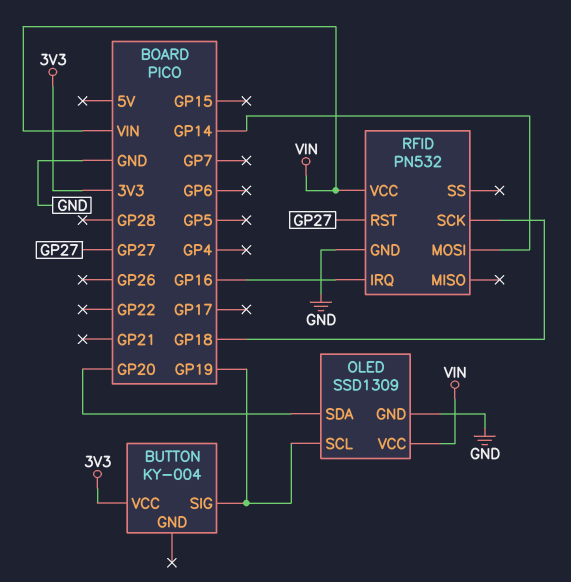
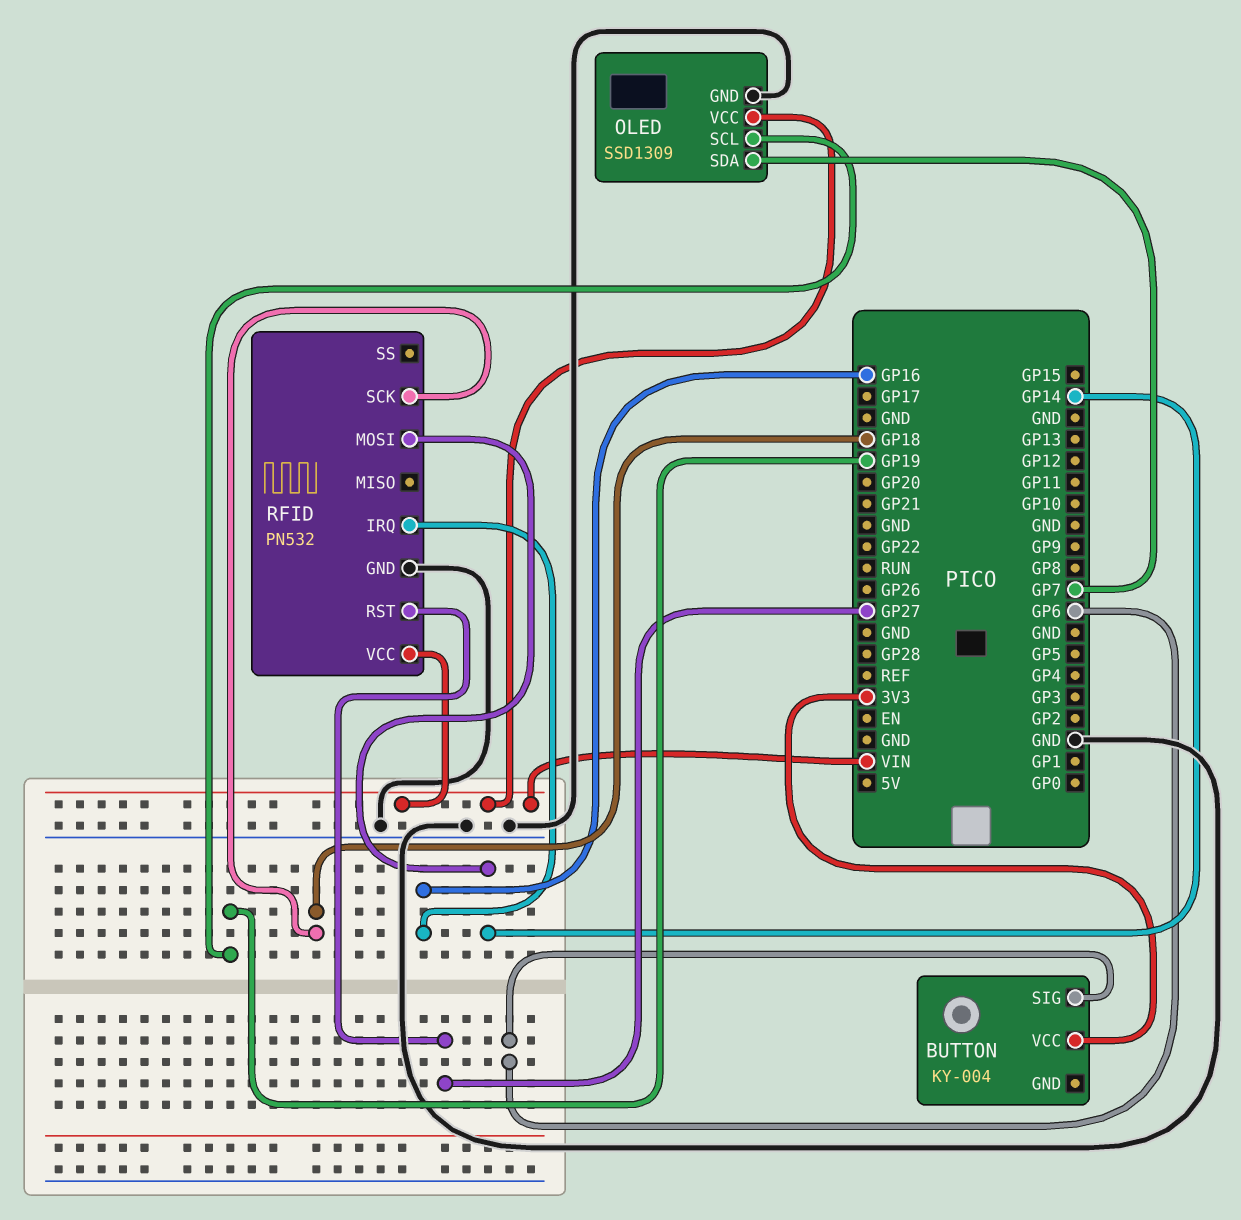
BUTTON pin SIG: GP19 -> GP6
OLED pin SDA: GP20 -> GP7

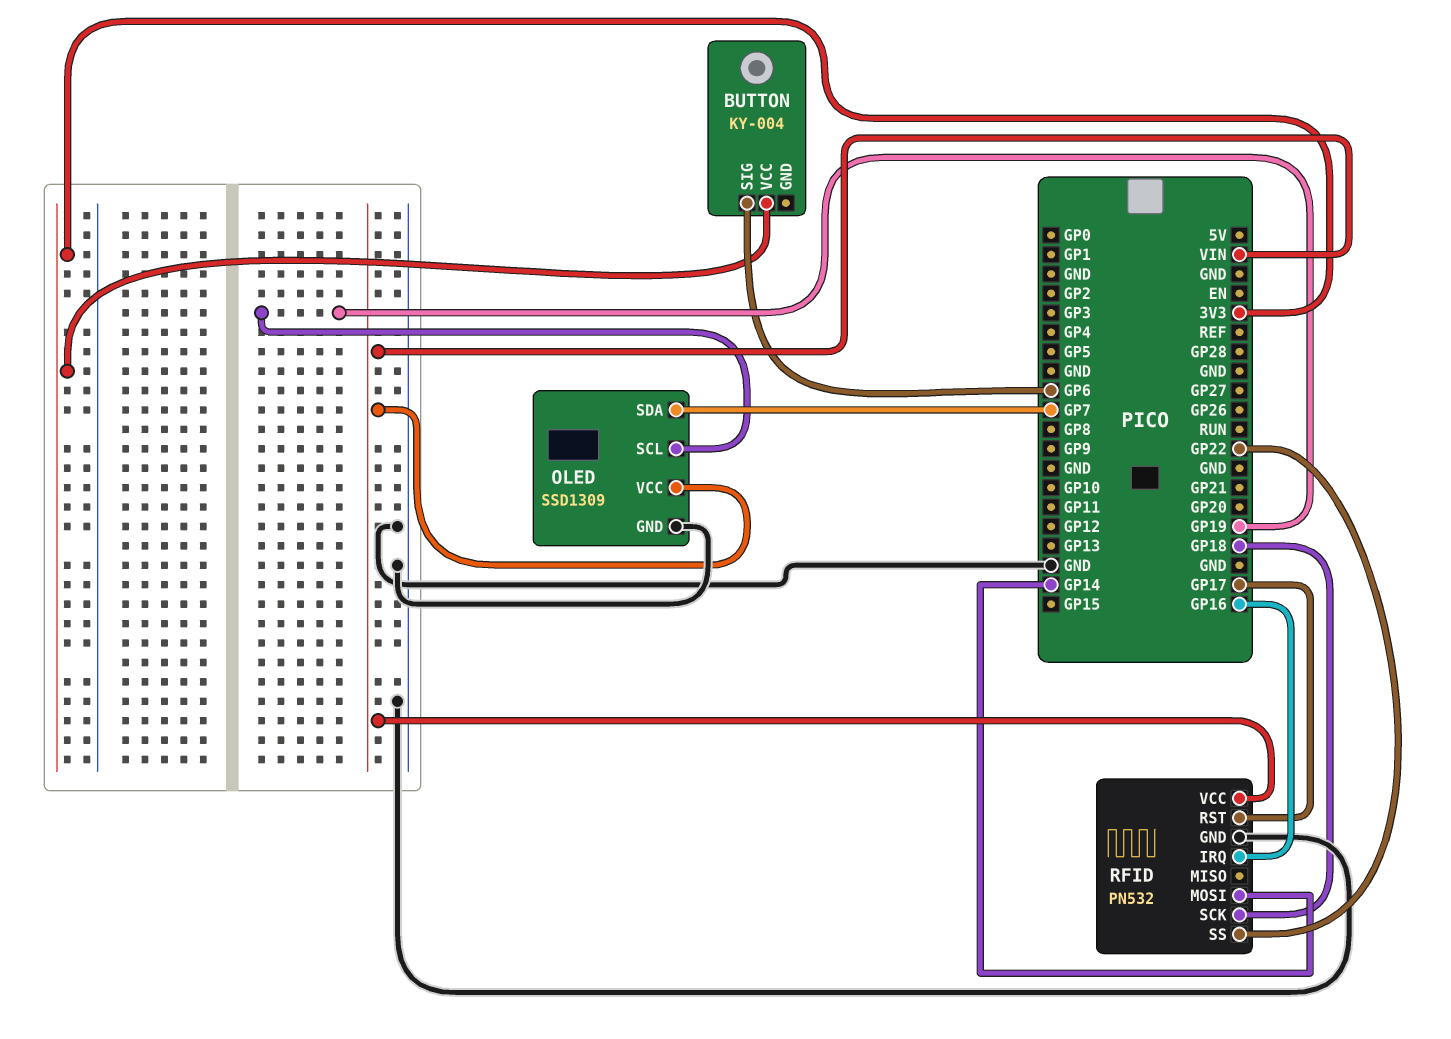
RFID pin RST: GP27 -> GP17
RFID pin SS: none -> GP22

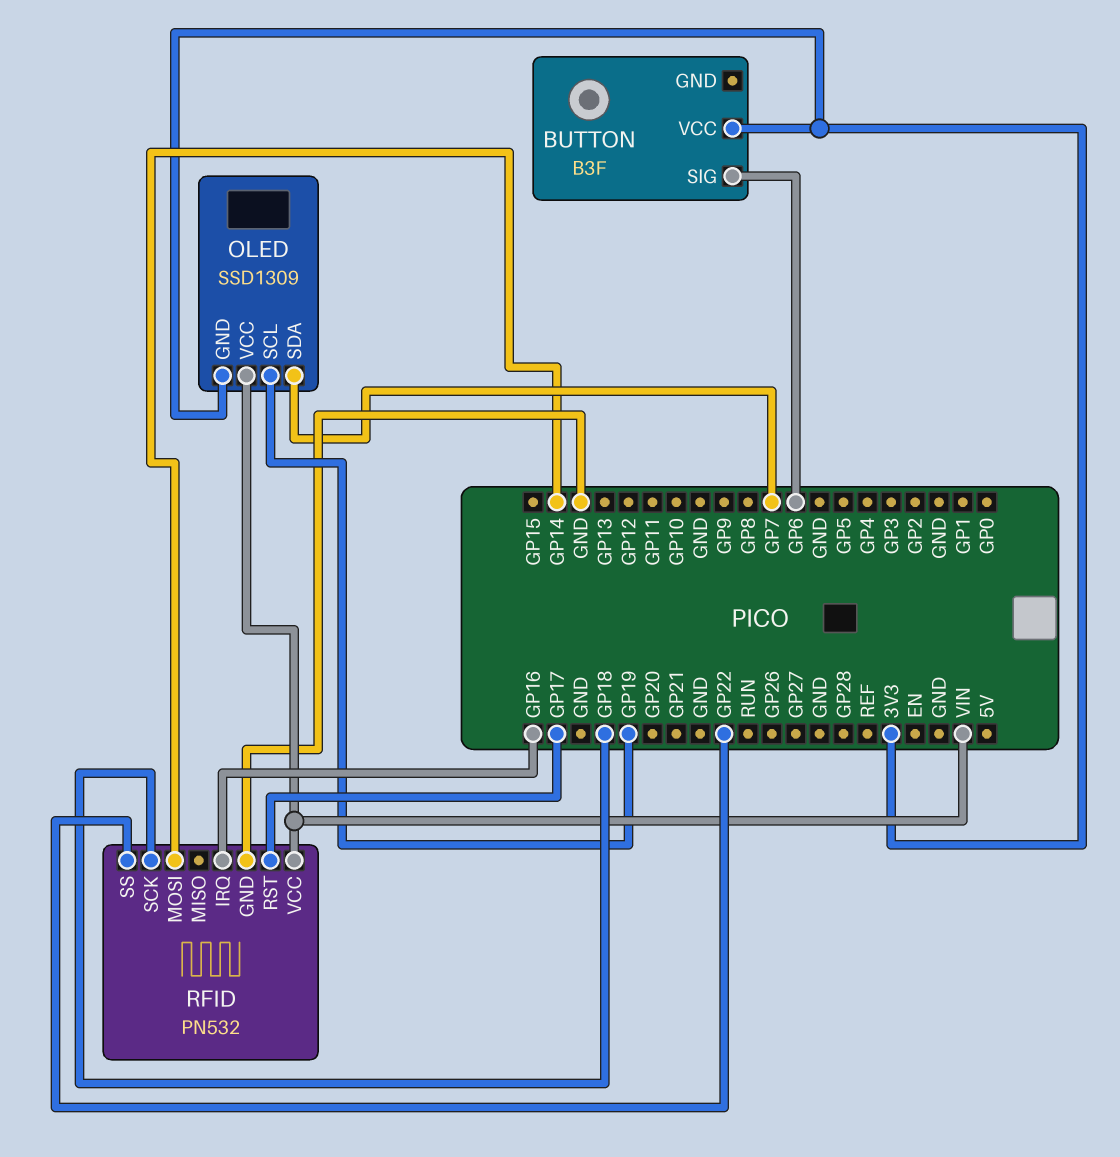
BUTTON: KY-004 -> B3F
OLED pin GND: GND -> 3V3

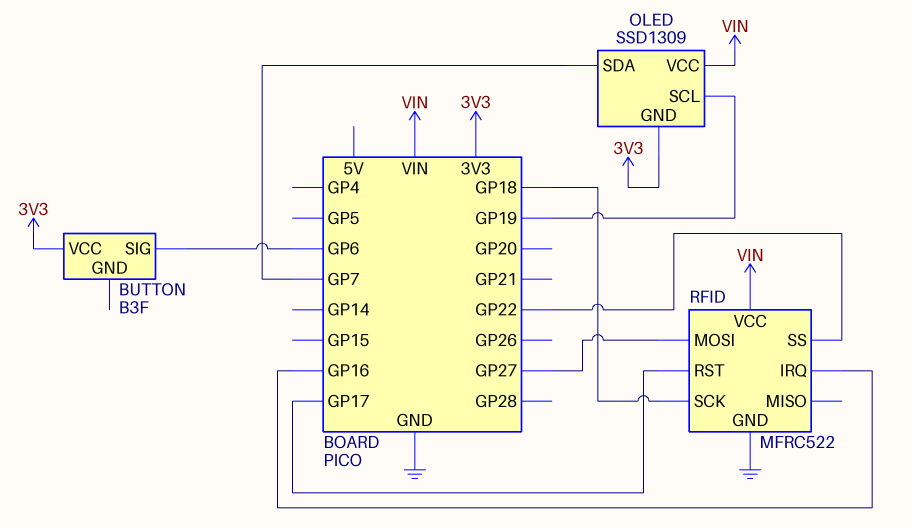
RFID: PN532 -> MFRC522
RFID pin MOSI: GP14 -> GP27

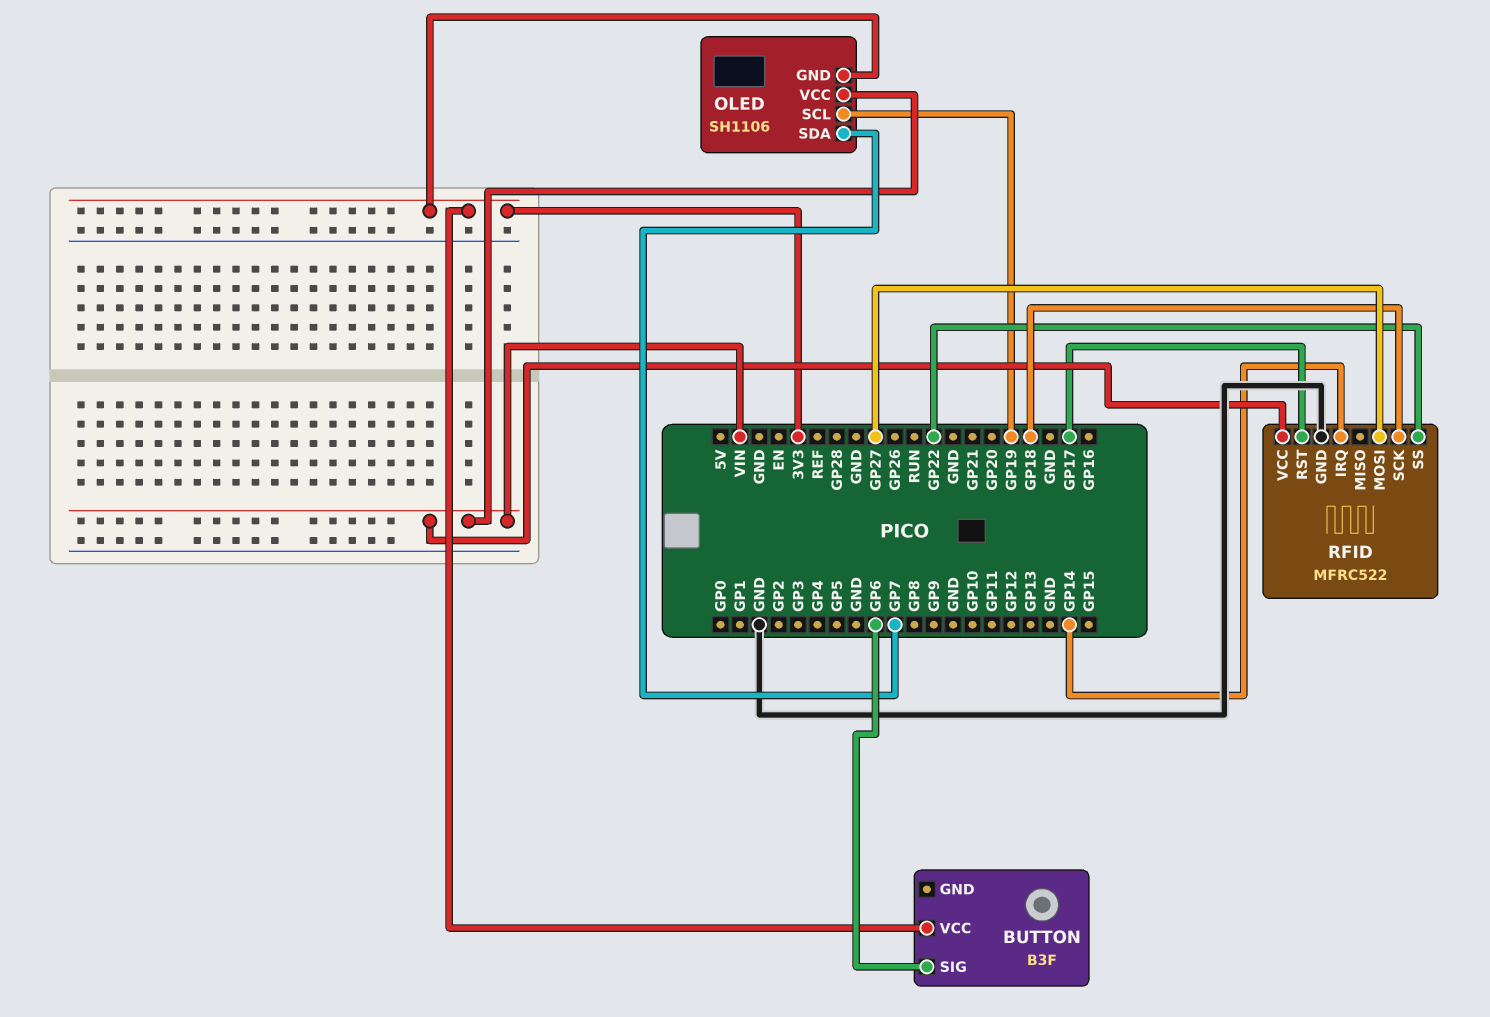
OLED: SSD1309 -> SH1106
RFID pin IRQ: GP16 -> GP14

